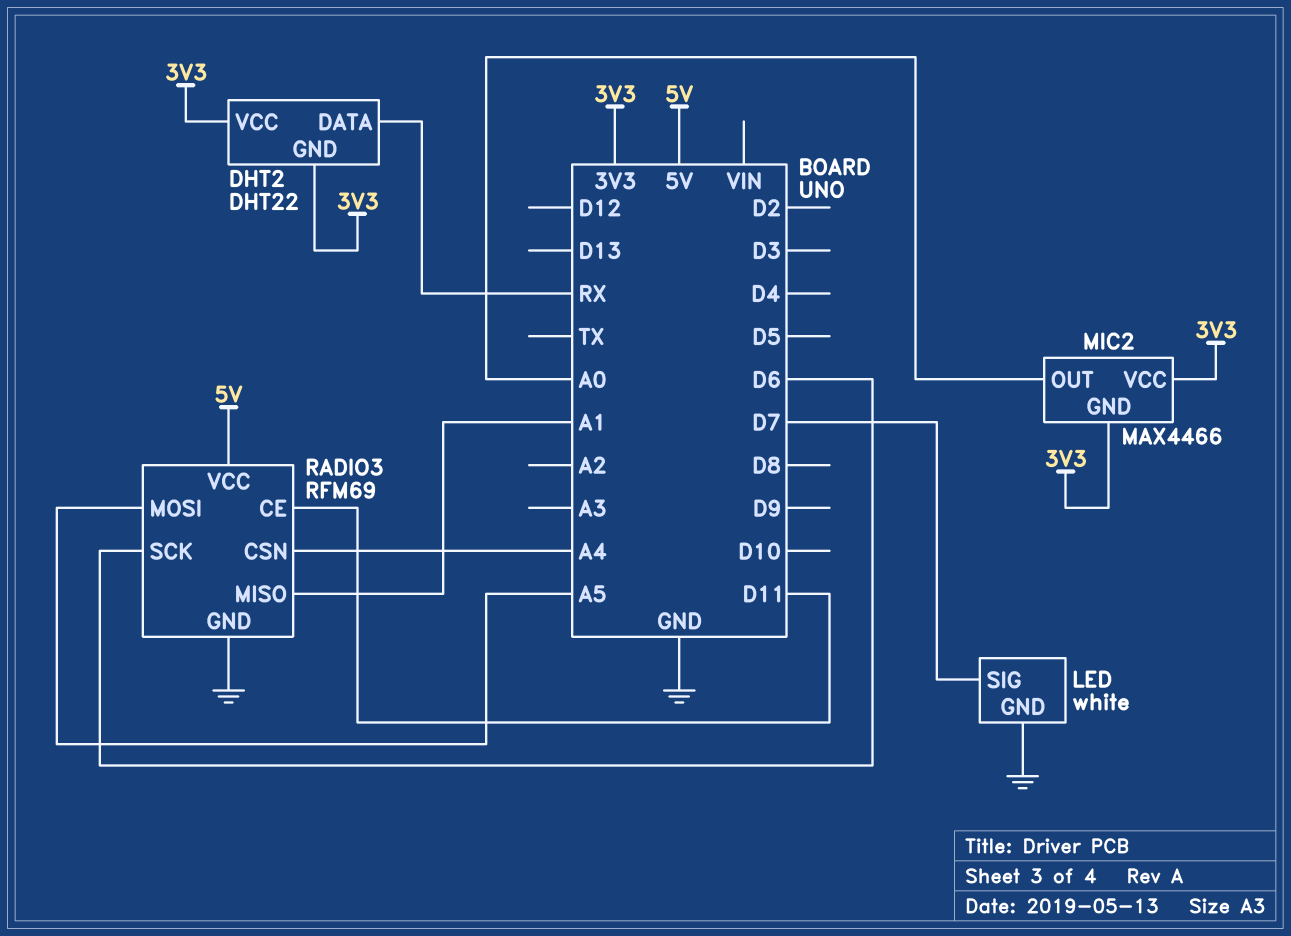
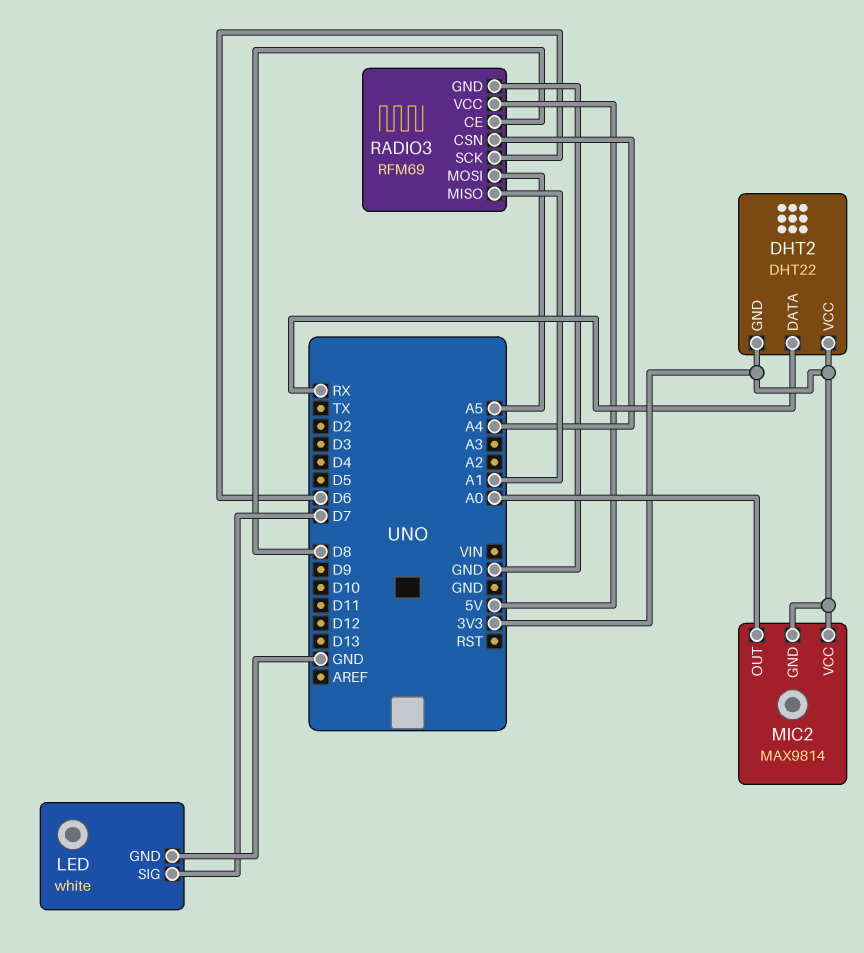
MIC2: MAX4466 -> MAX9814
RADIO3 pin CE: D11 -> D8

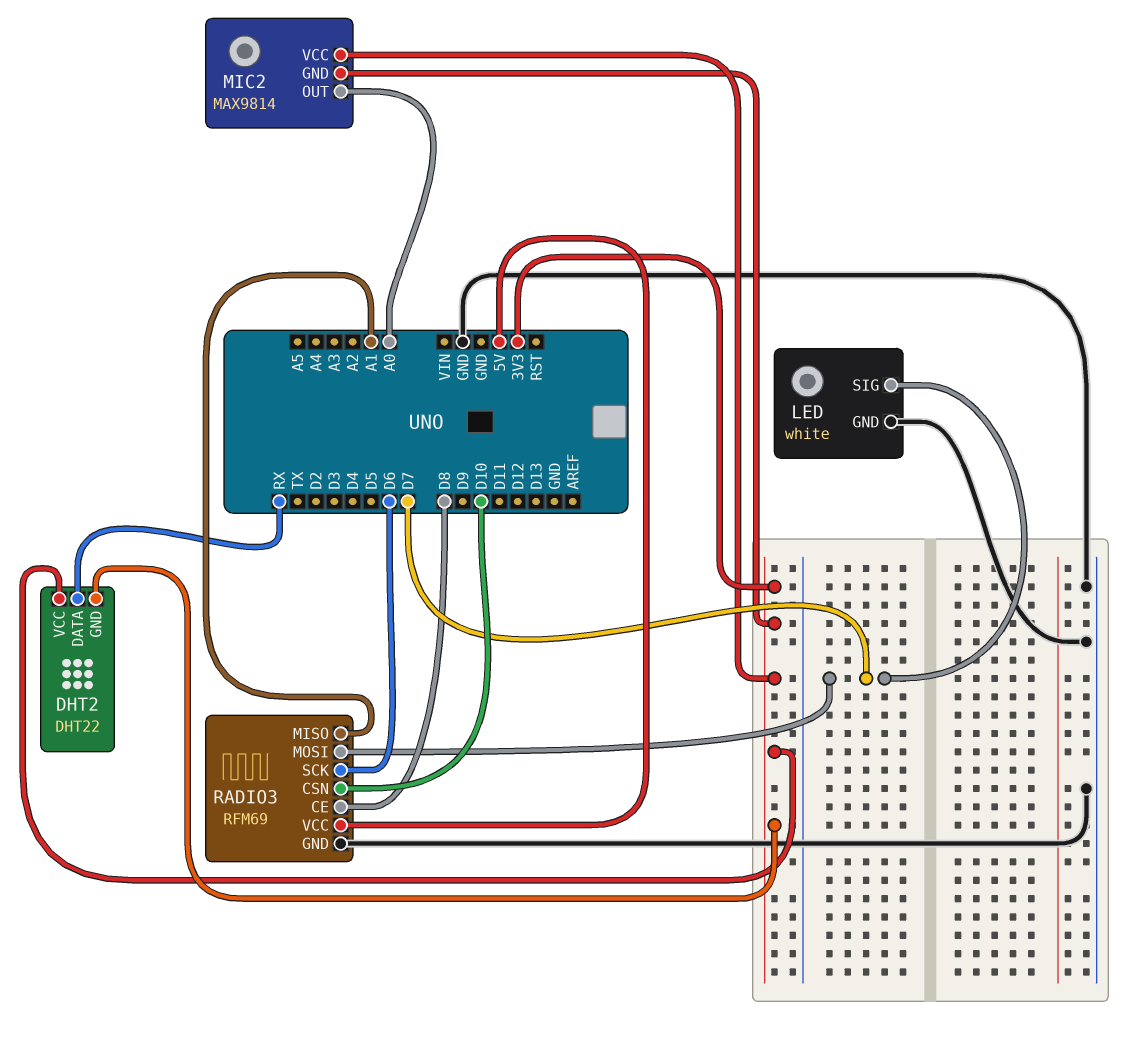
RADIO3 pin CSN: A4 -> D10
RADIO3 pin MOSI: A5 -> D7

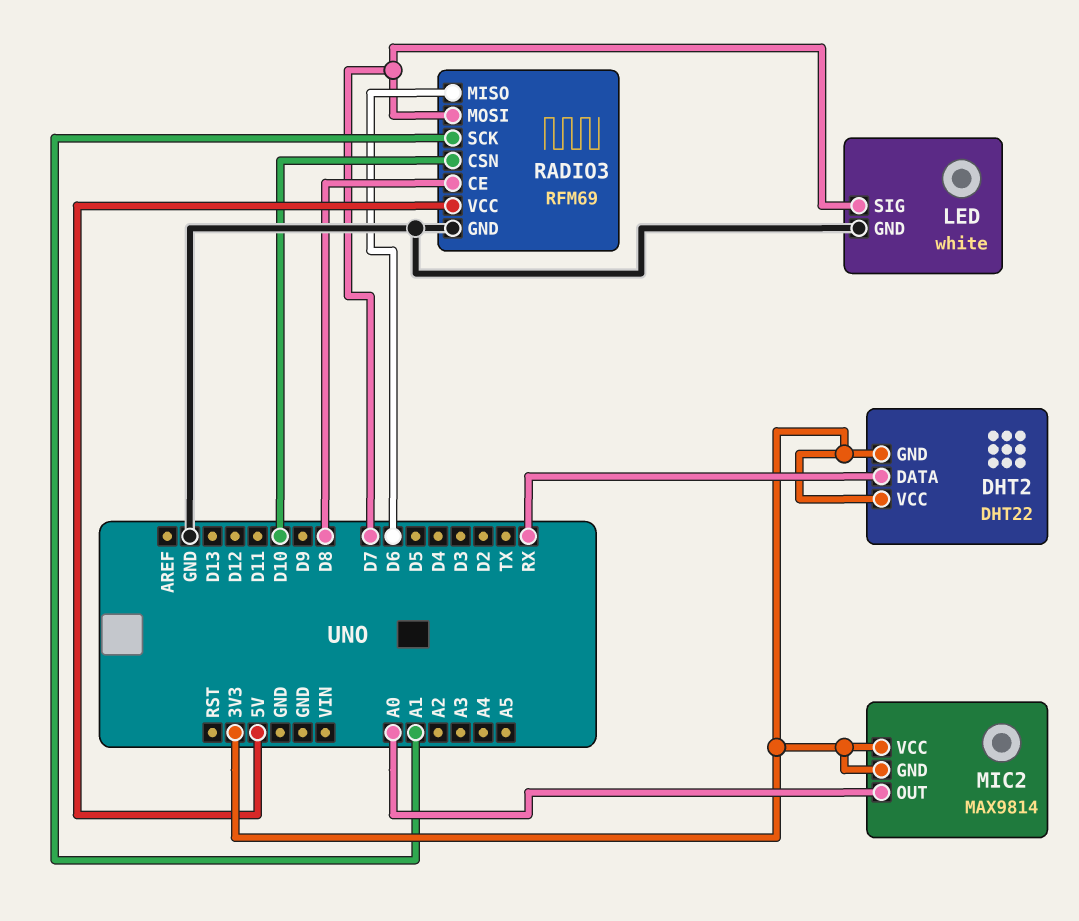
RADIO3 pin MISO: A1 -> D6
RADIO3 pin SCK: D6 -> A1

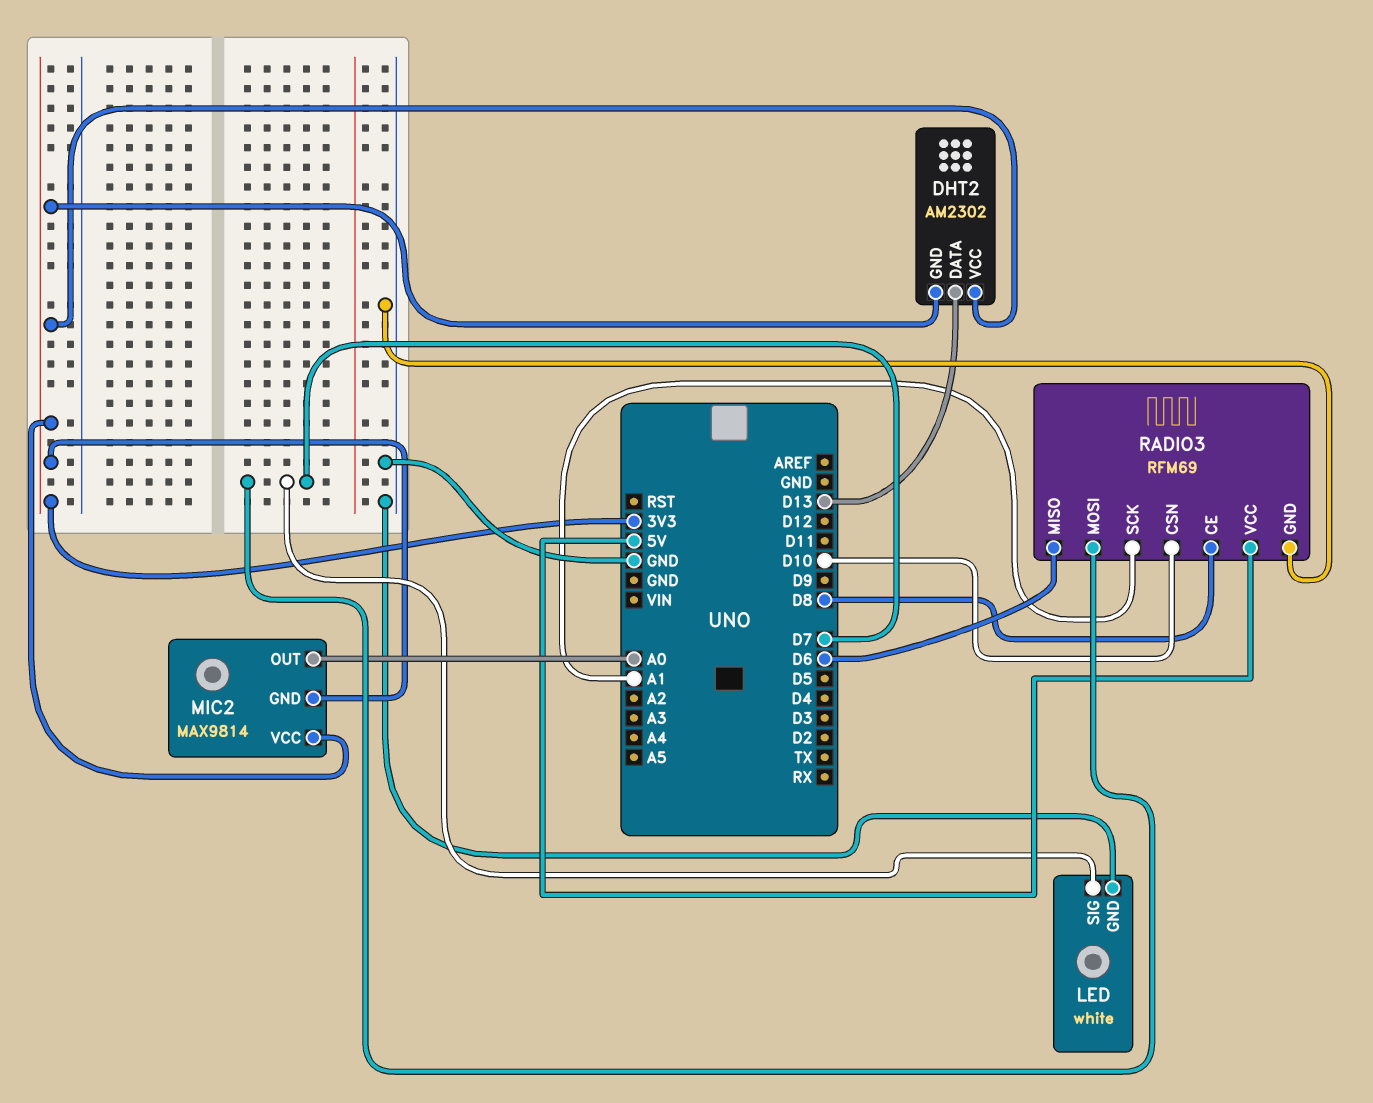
DHT2: DHT22 -> AM2302
DHT2 pin DATA: RX -> D13

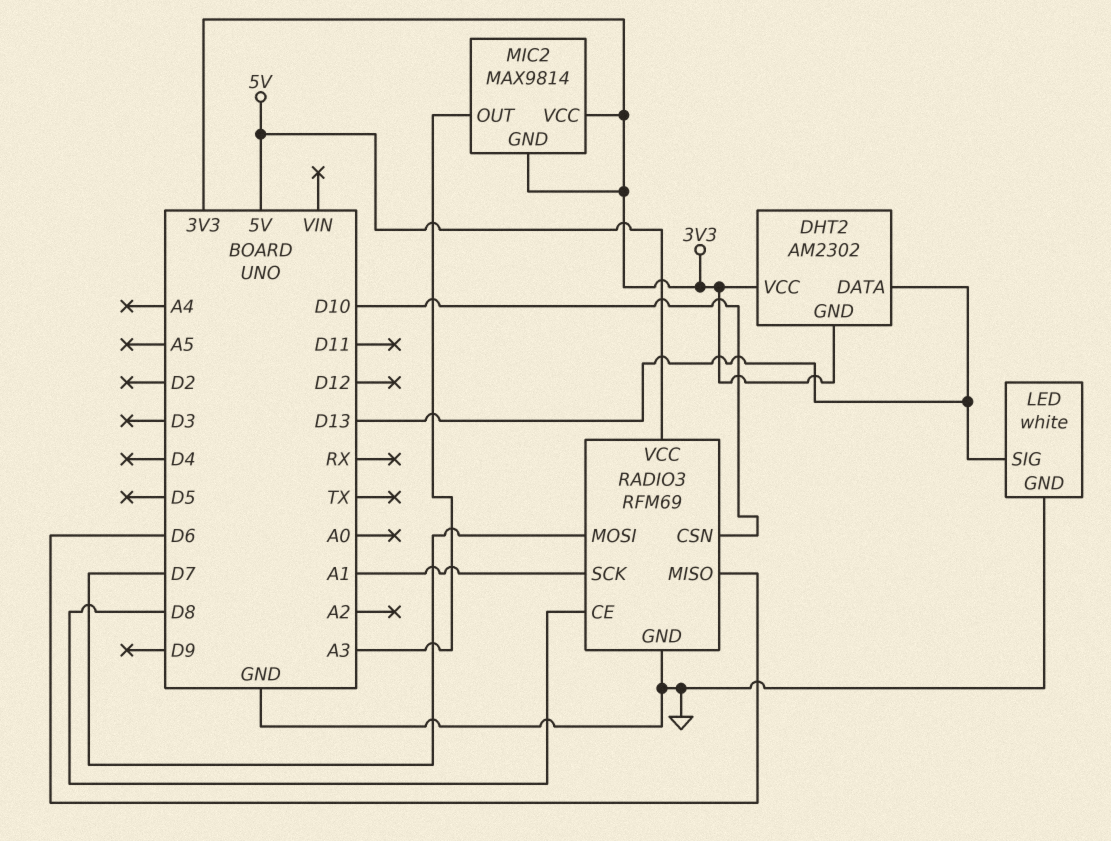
LED pin SIG: D7 -> D13
MIC2 pin OUT: A0 -> A3

